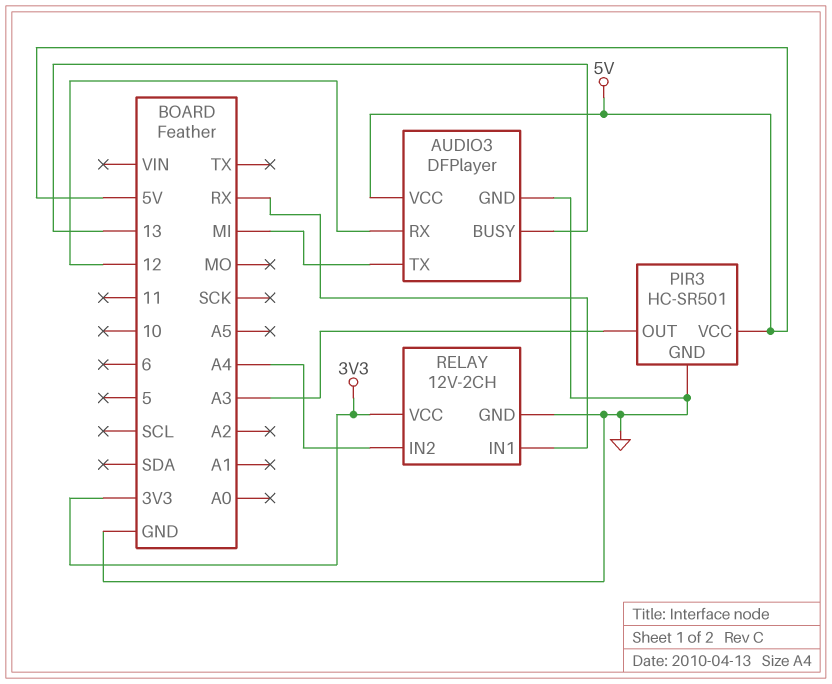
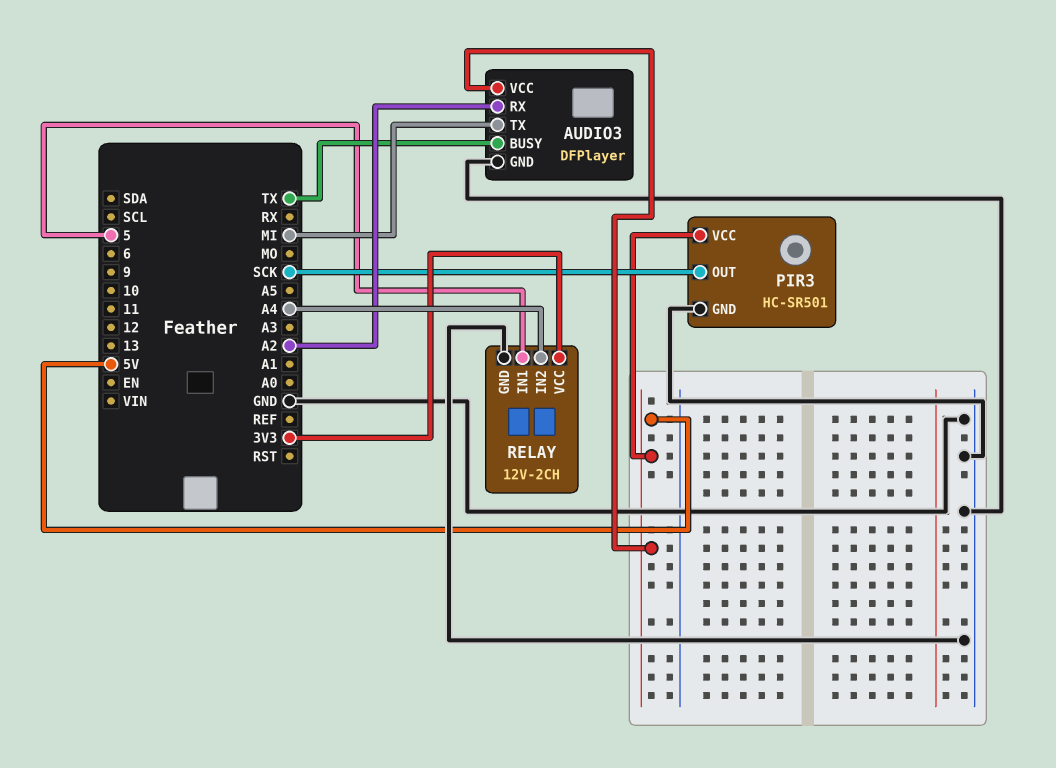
AUDIO3 pin BUSY: 13 -> TX
AUDIO3 pin RX: 12 -> A2
PIR3 pin OUT: A3 -> SCK
RELAY pin IN1: RX -> 5

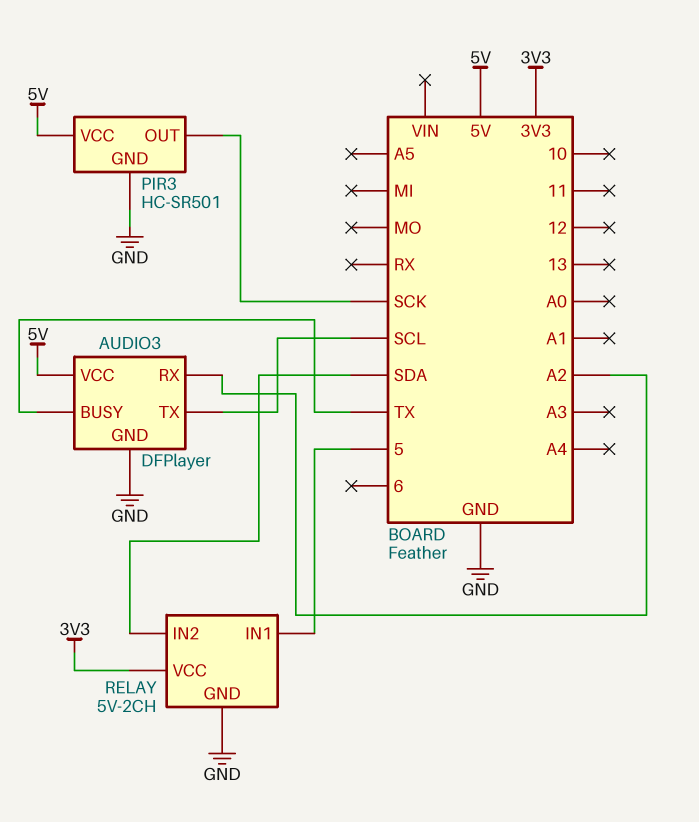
AUDIO3 pin TX: MI -> SCL
RELAY: 12V-2CH -> 5V-2CH
RELAY pin IN2: A4 -> SDA

